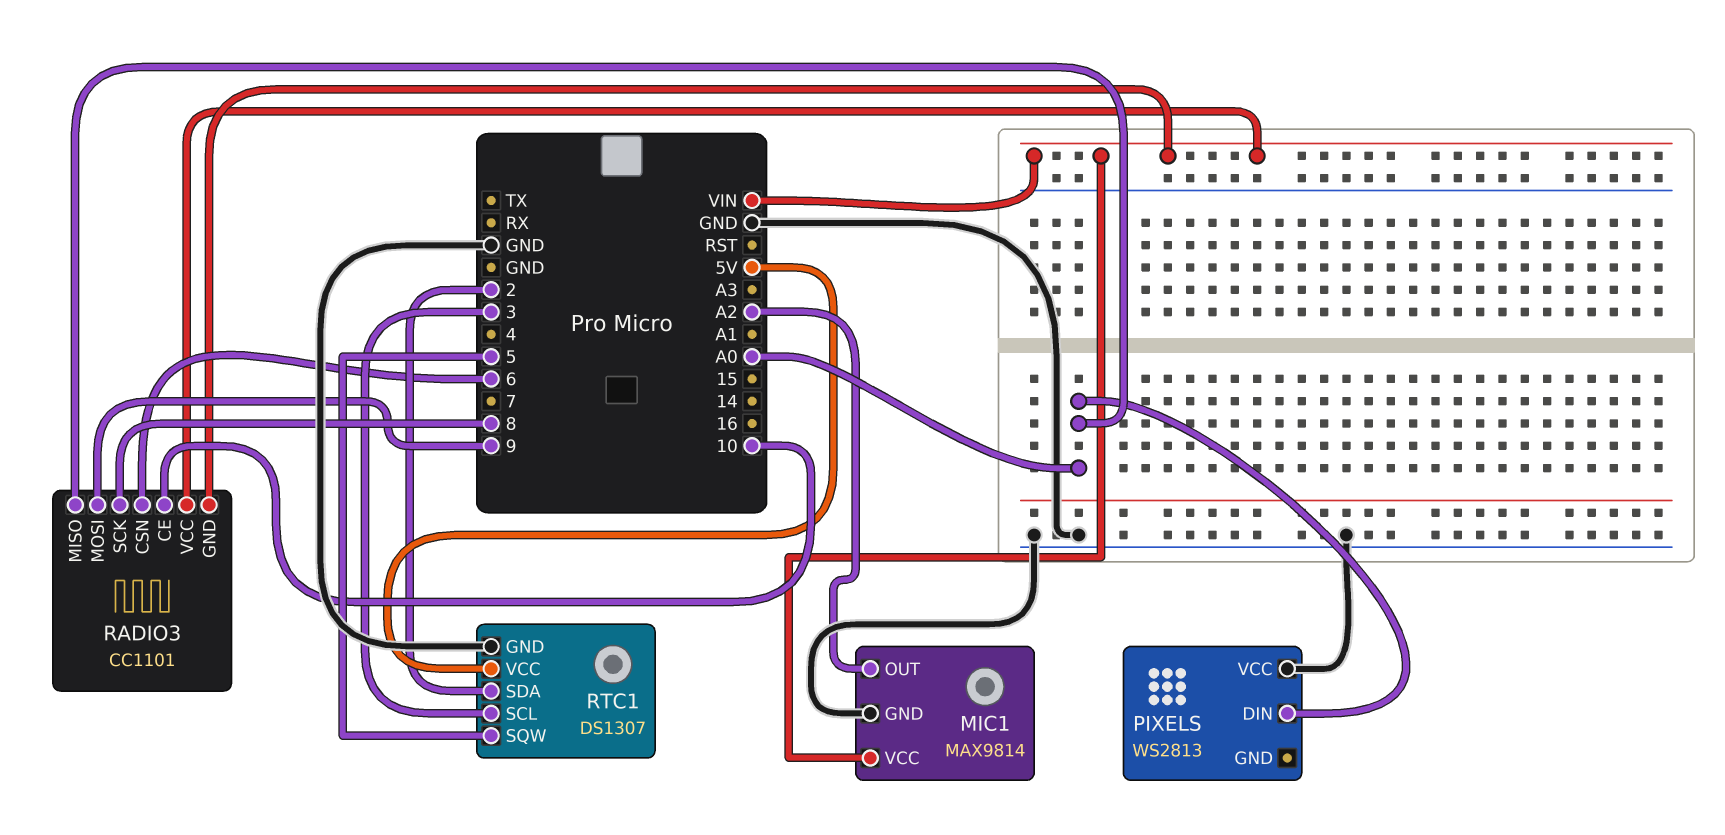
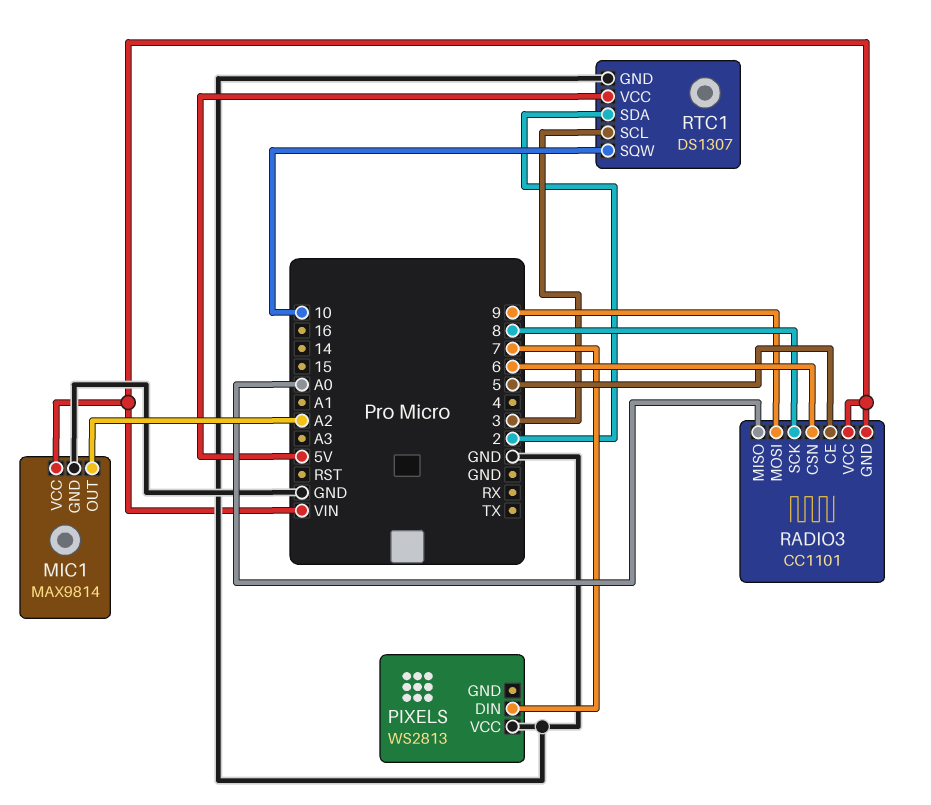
PIXELS pin DIN: A0 -> 7
RADIO3 pin CE: 10 -> 5
RTC1 pin SQW: 5 -> 10

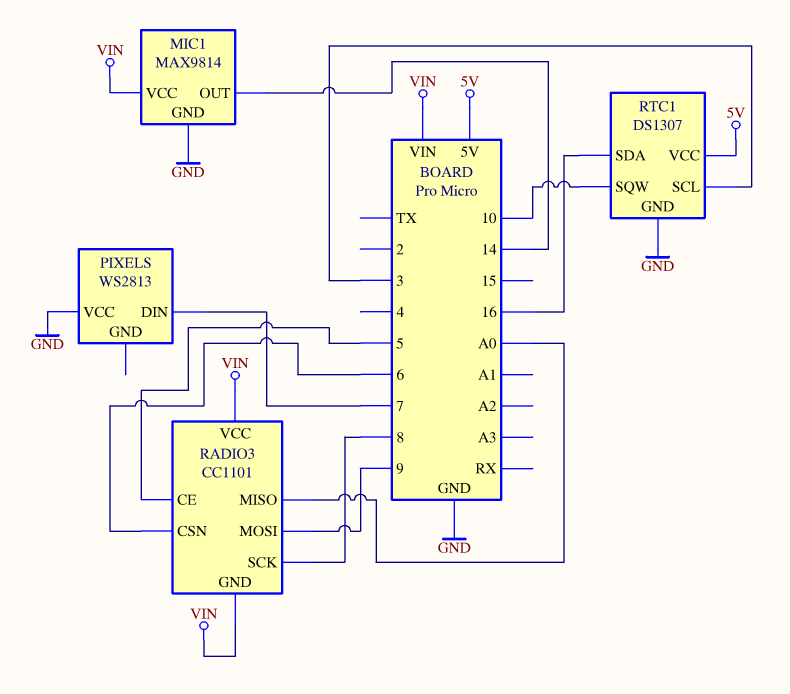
MIC1 pin OUT: A2 -> 14
RTC1 pin SDA: 2 -> 16

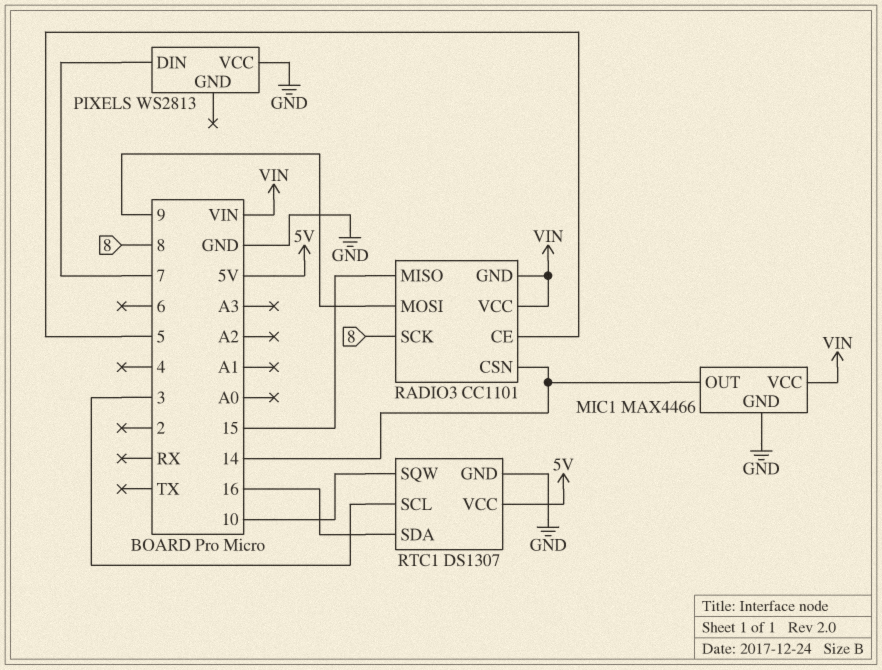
MIC1: MAX9814 -> MAX4466
RADIO3 pin CSN: 6 -> 14
RADIO3 pin MISO: A0 -> 15

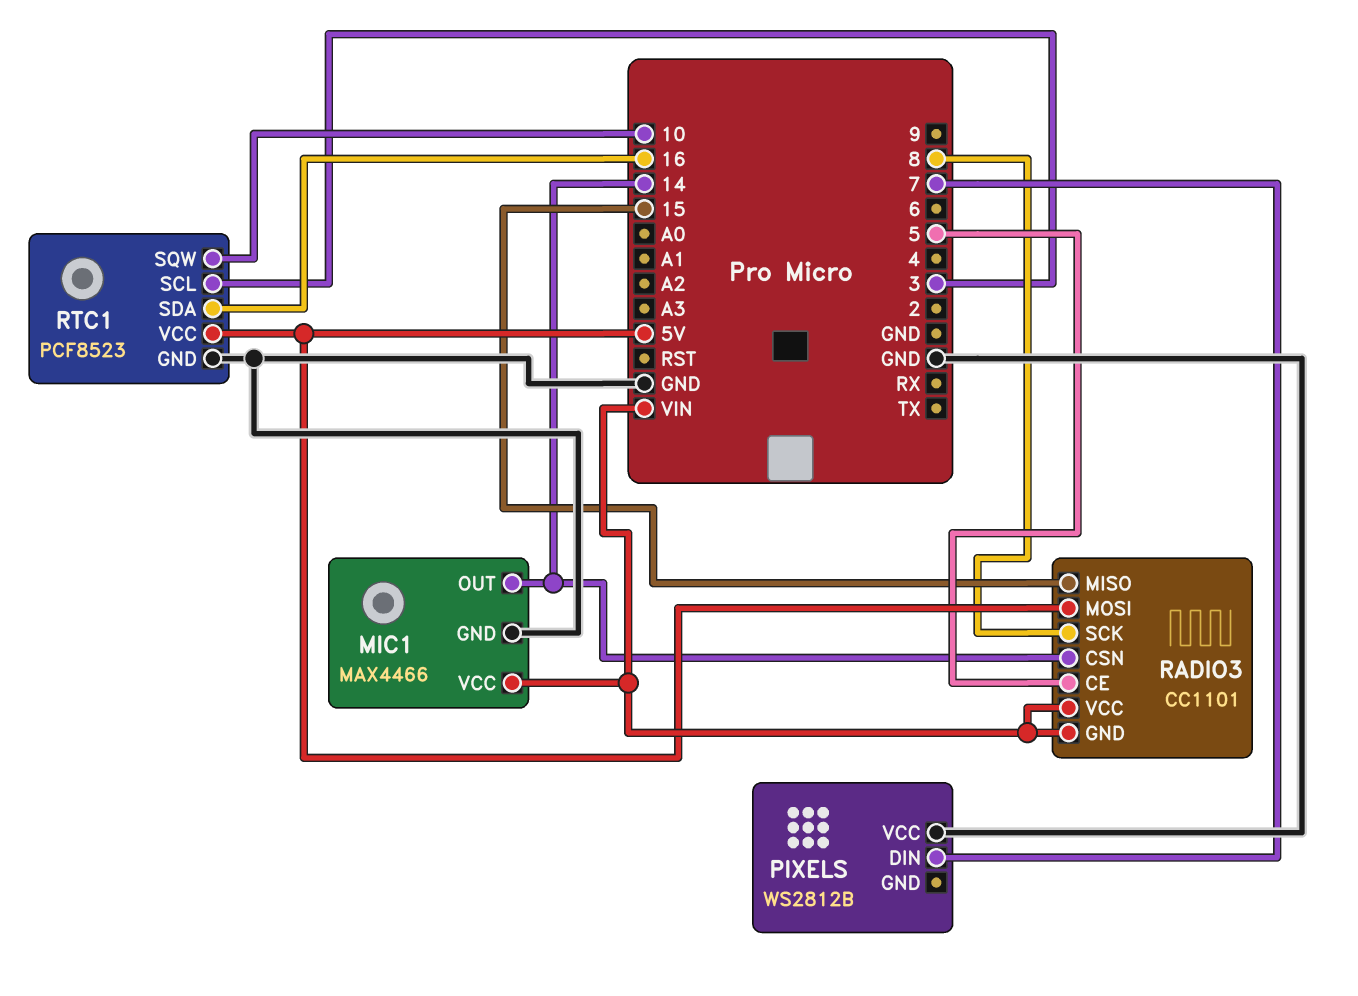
PIXELS: WS2813 -> WS2812B
RADIO3 pin MOSI: 9 -> 5V
RTC1: DS1307 -> PCF8523

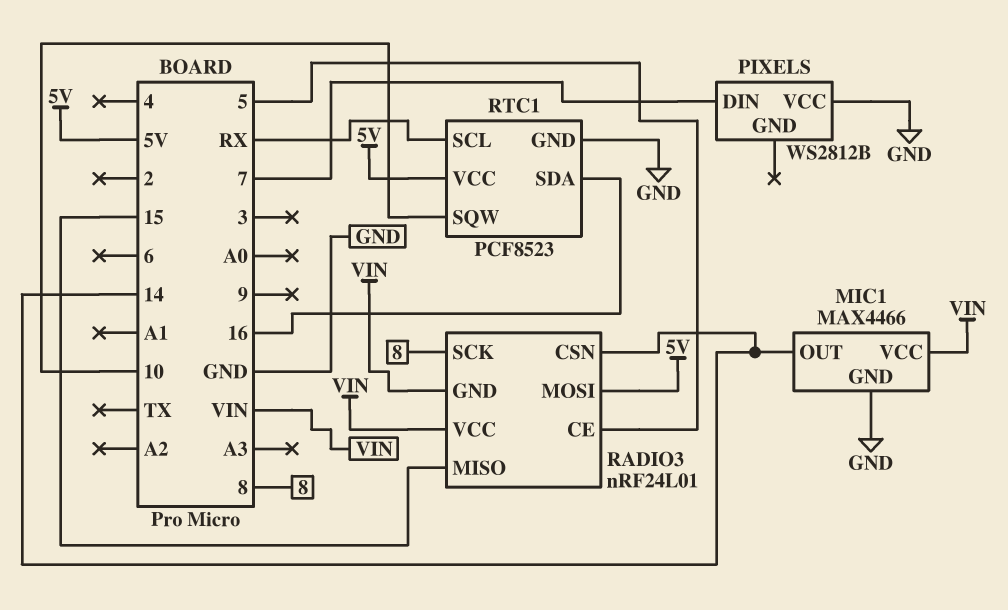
RADIO3: CC1101 -> nRF24L01
RTC1 pin SCL: 3 -> RX

